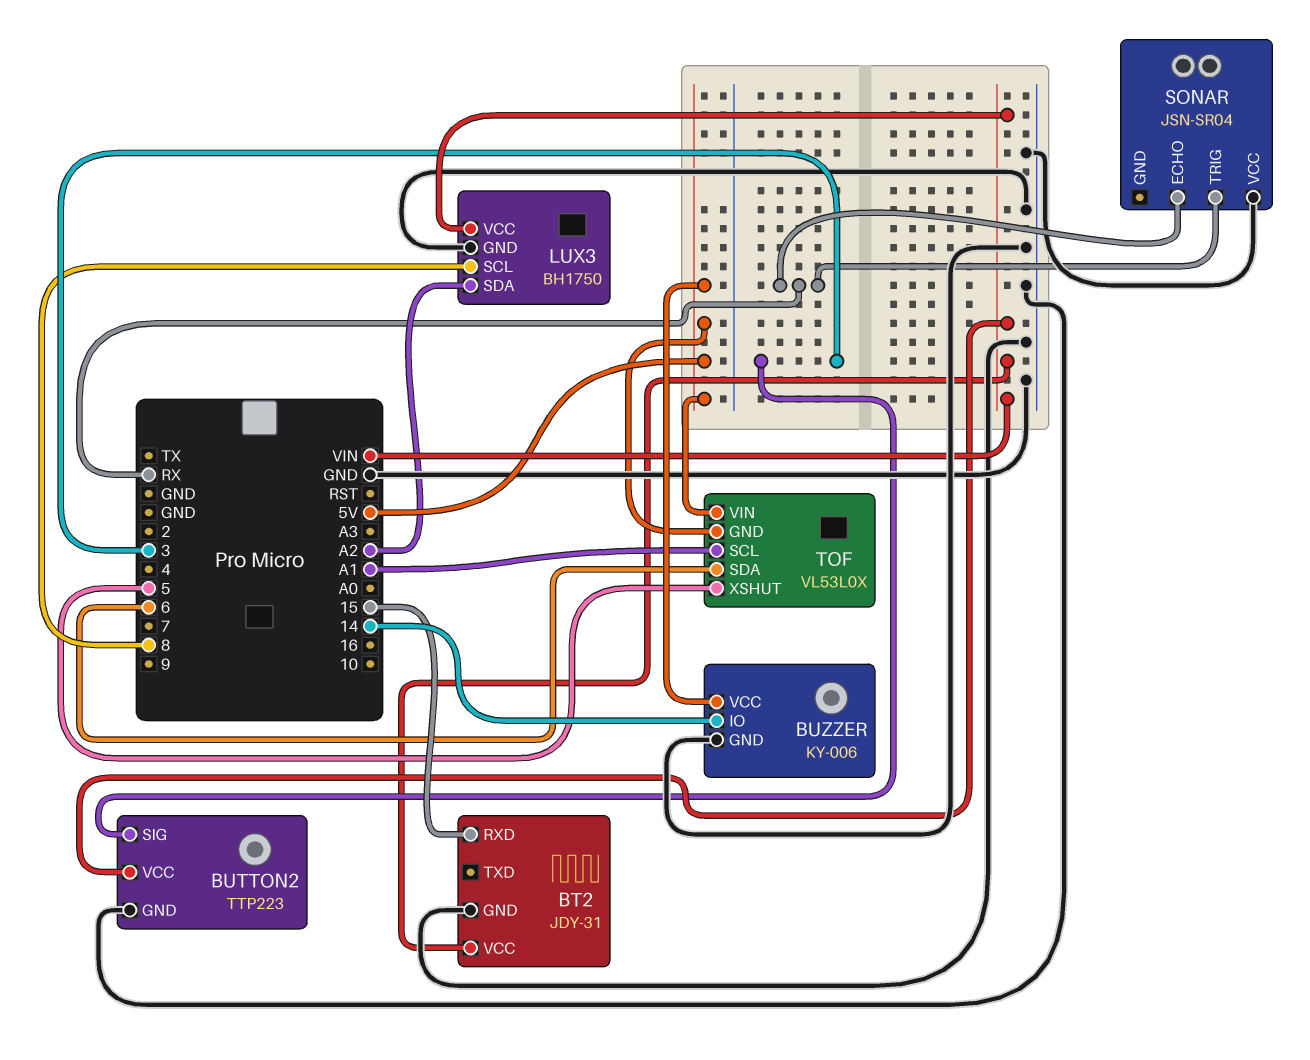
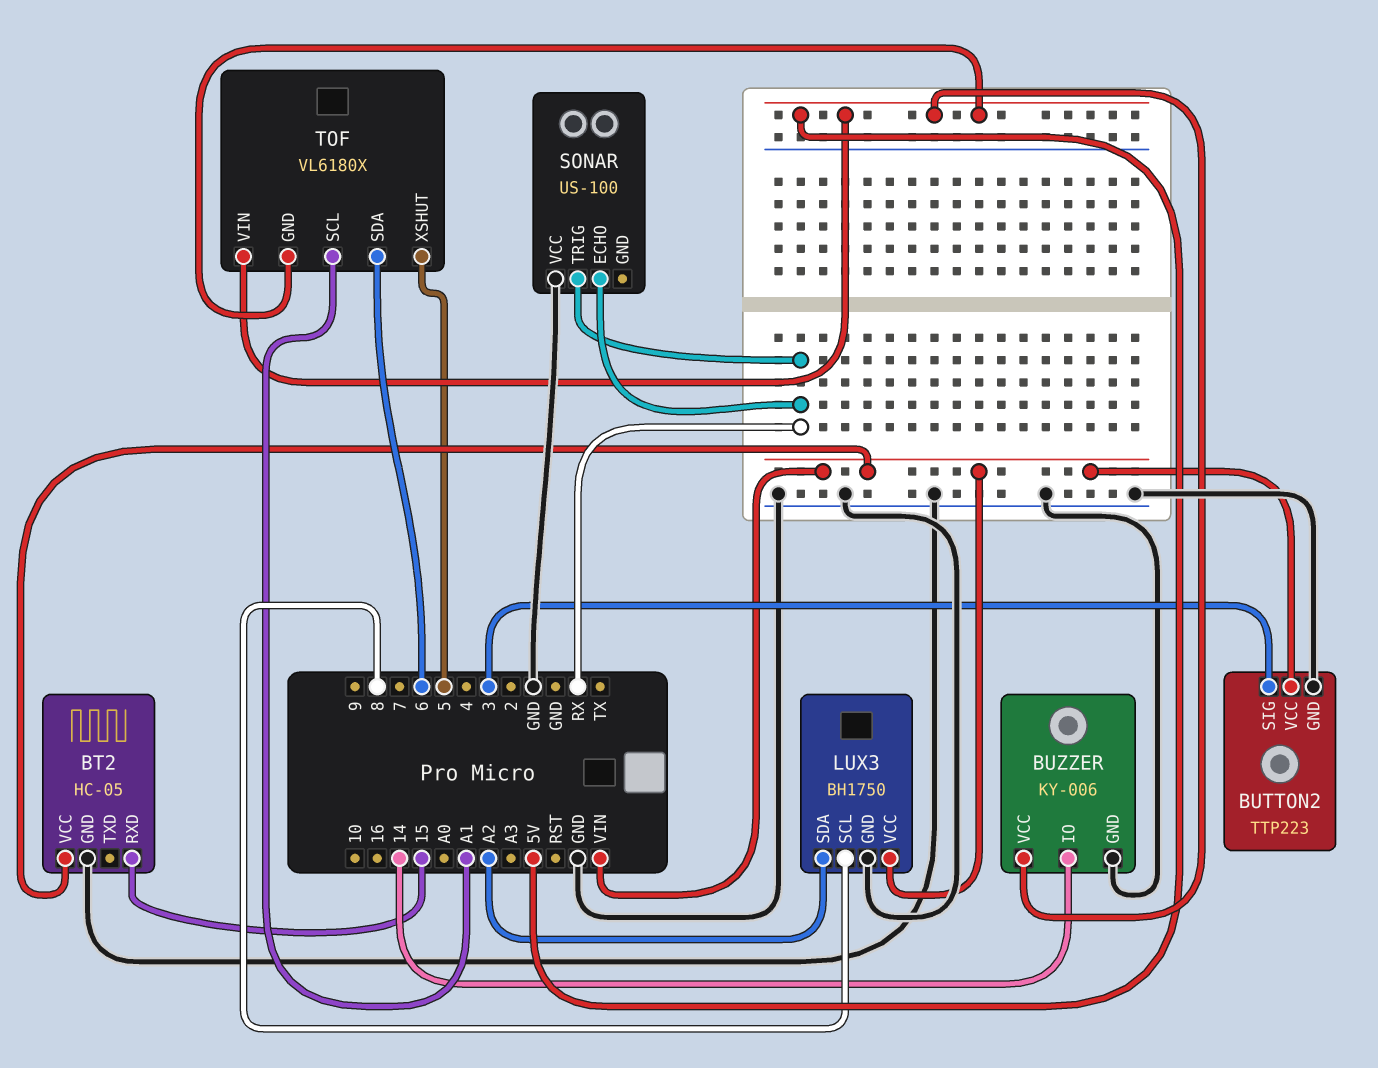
BT2: JDY-31 -> HC-05
SONAR: JSN-SR04 -> US-100
TOF: VL53L0X -> VL6180X

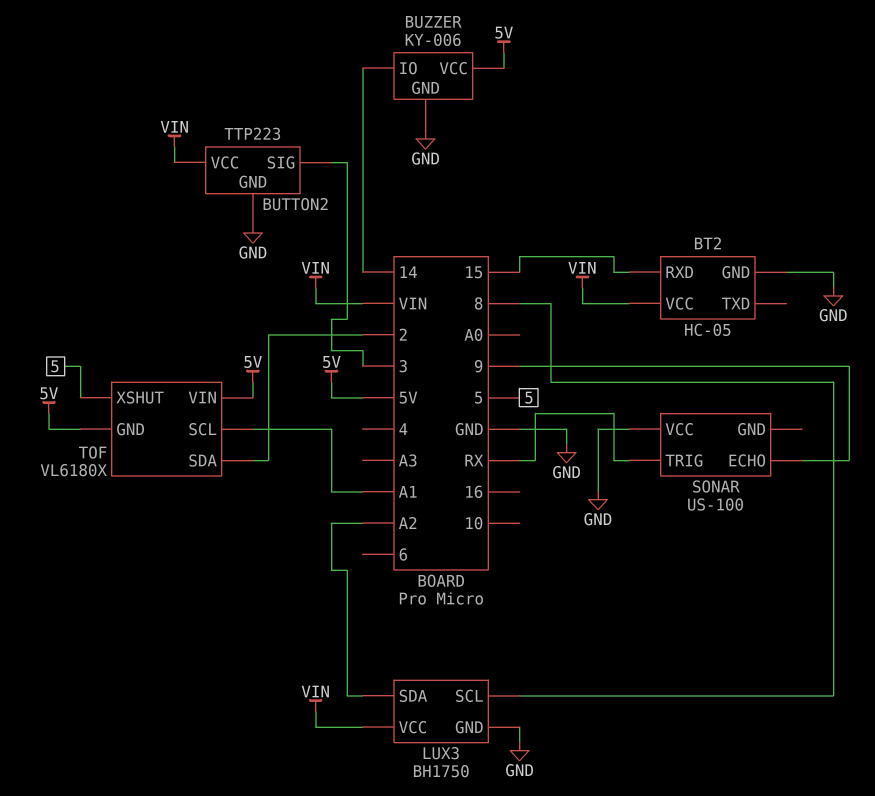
SONAR pin ECHO: RX -> 9
TOF pin SDA: 6 -> 2

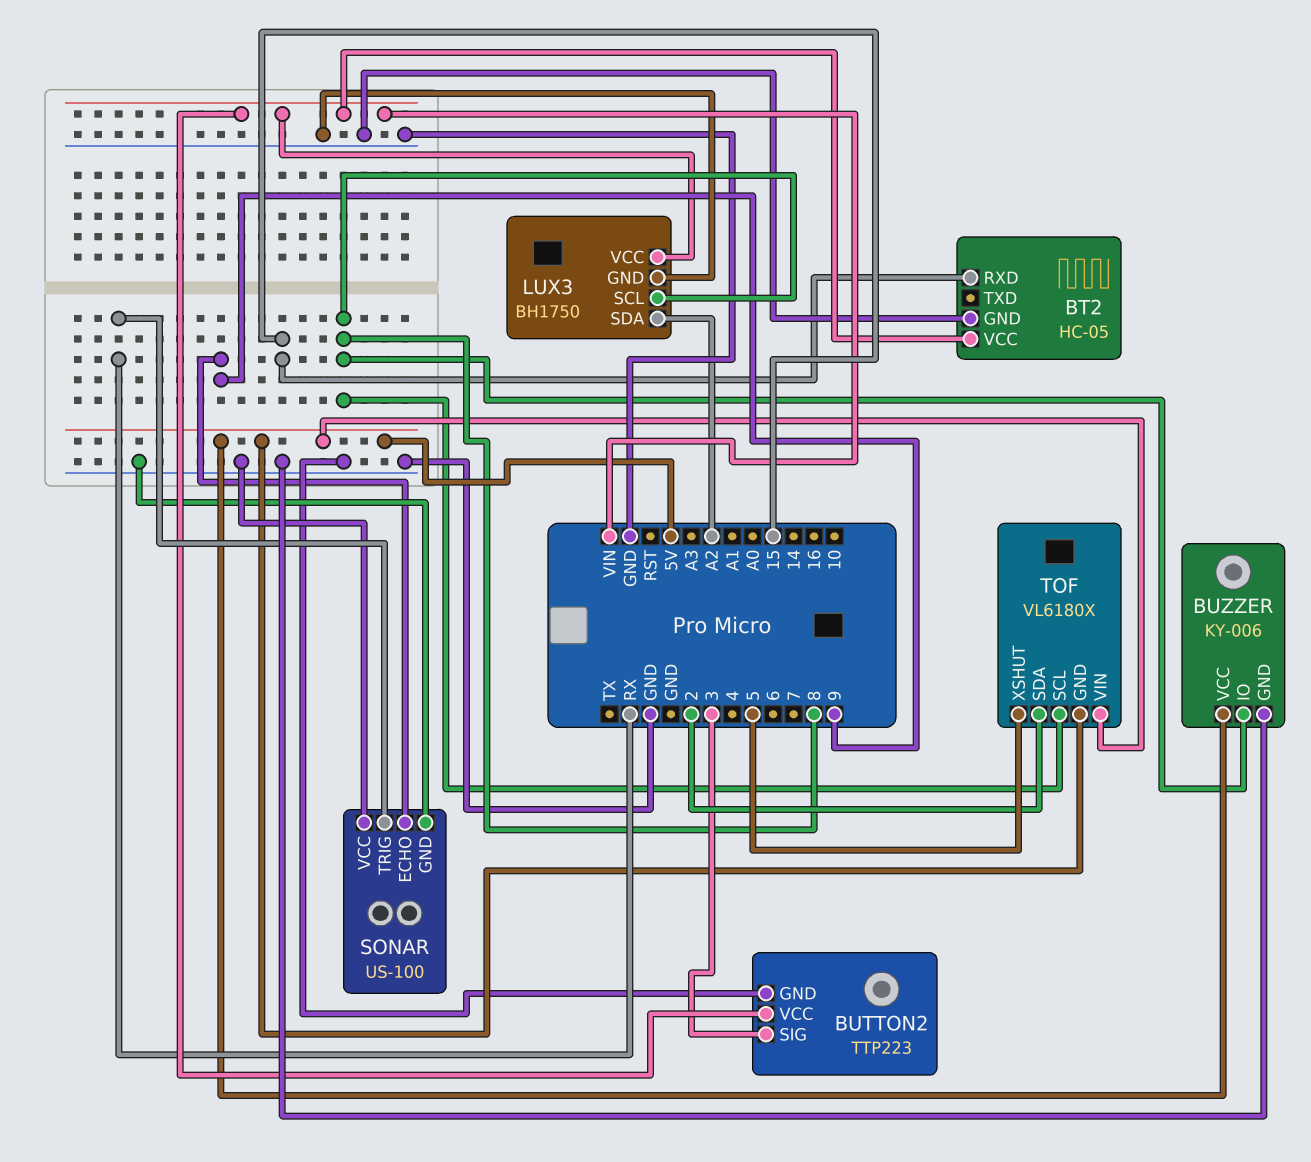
BUZZER pin IO: 14 -> 8
SONAR pin GND: none -> GND
TOF pin SCL: A1 -> 8

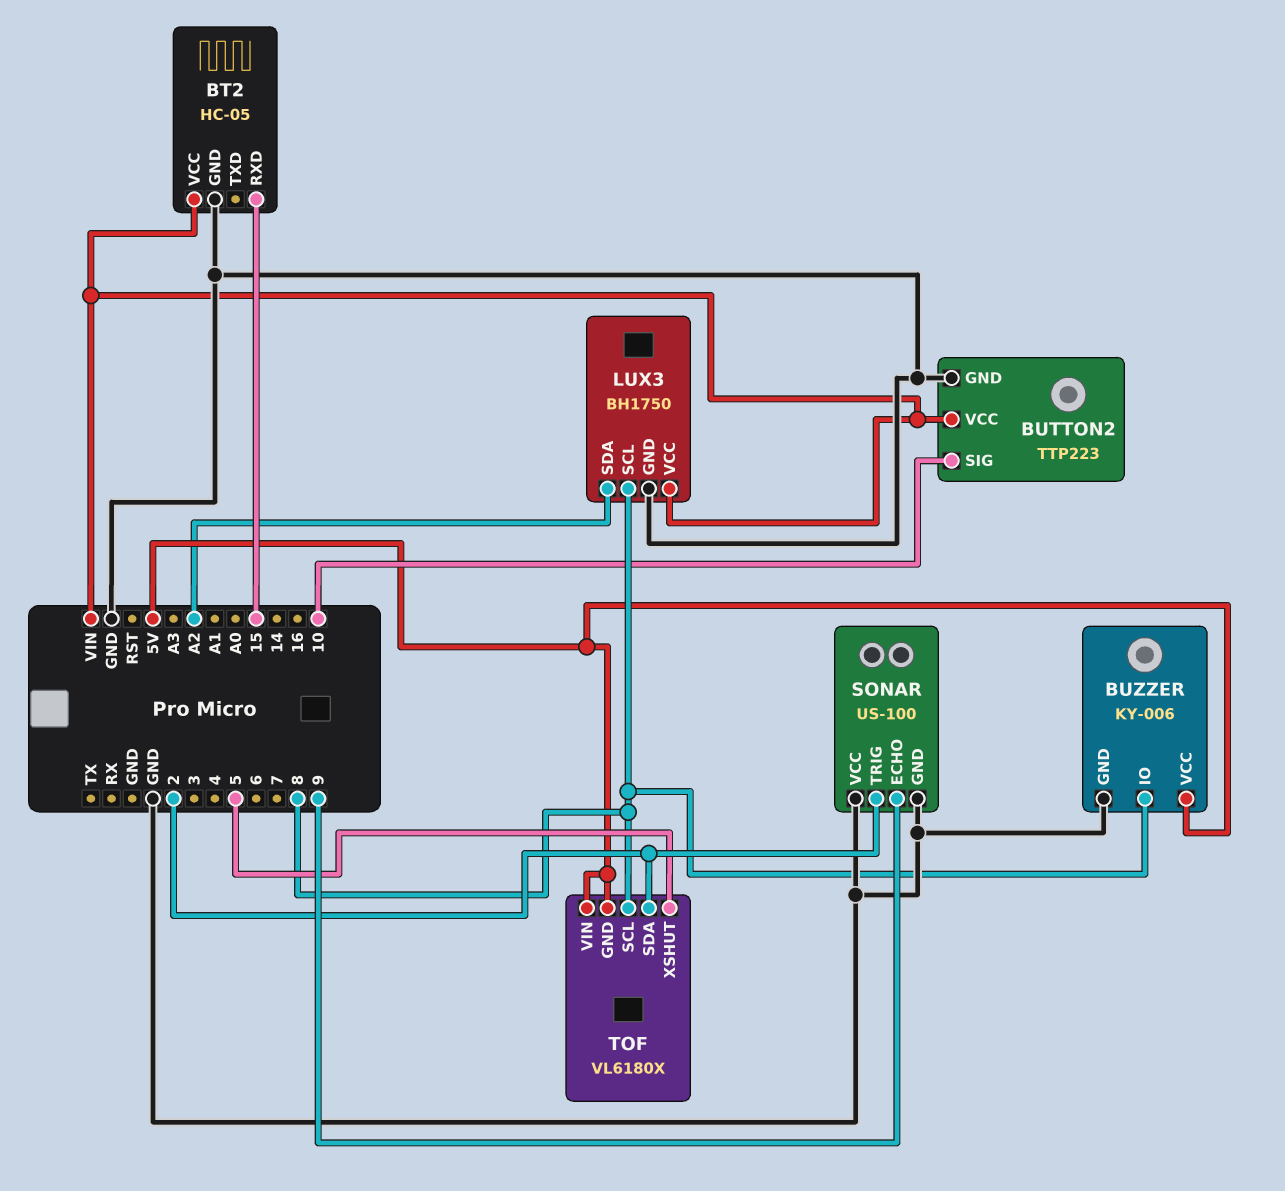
BUTTON2 pin SIG: 3 -> 10
SONAR pin TRIG: RX -> 2

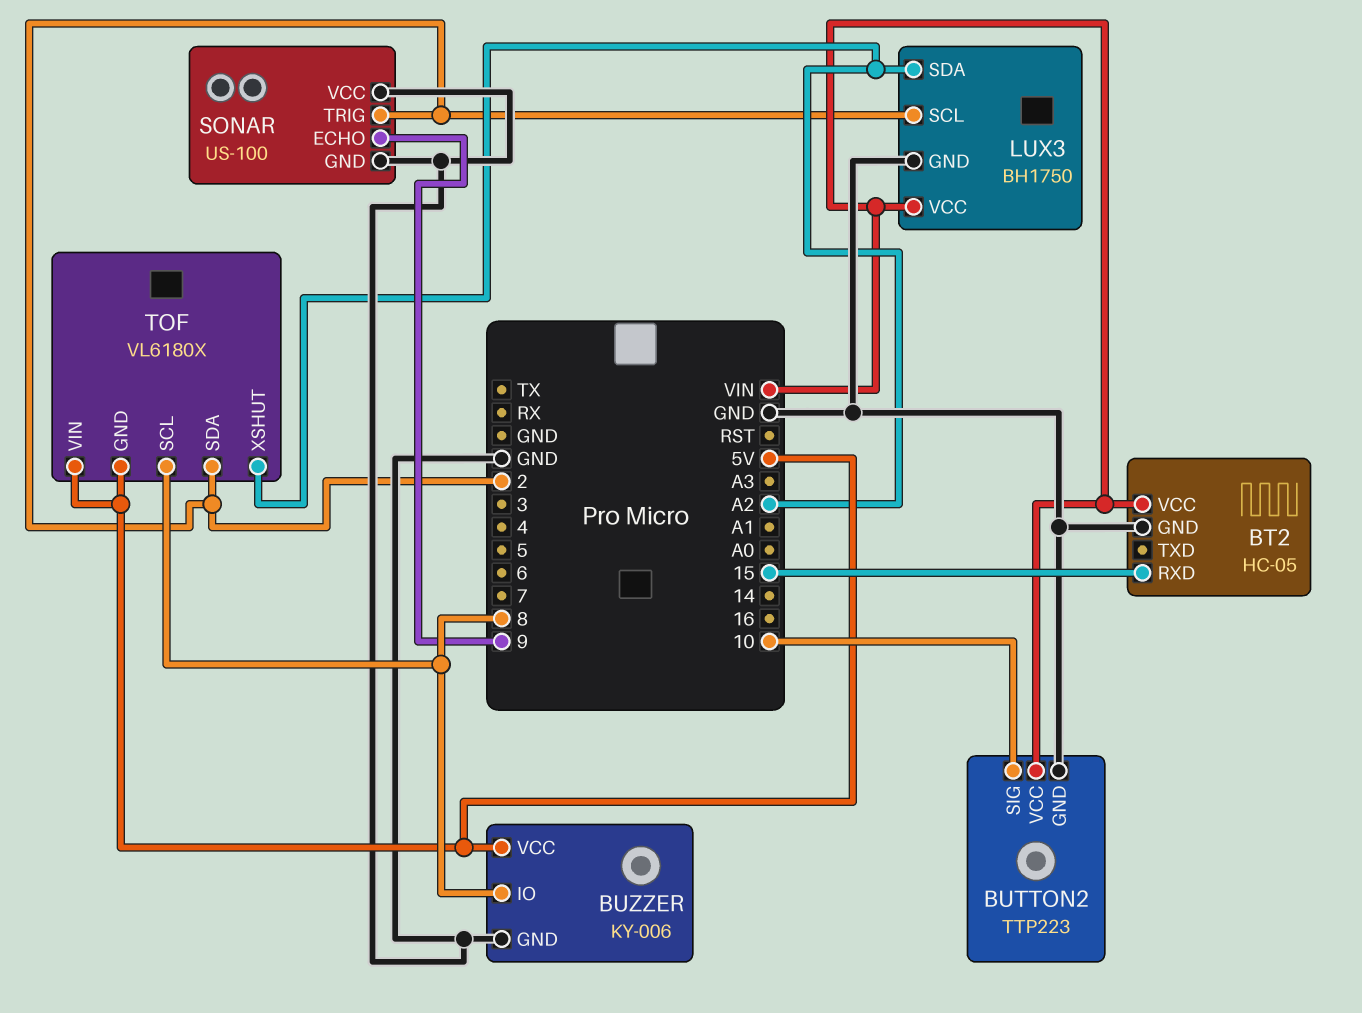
LUX3 pin SCL: 8 -> 2
TOF pin XSHUT: 5 -> A2

